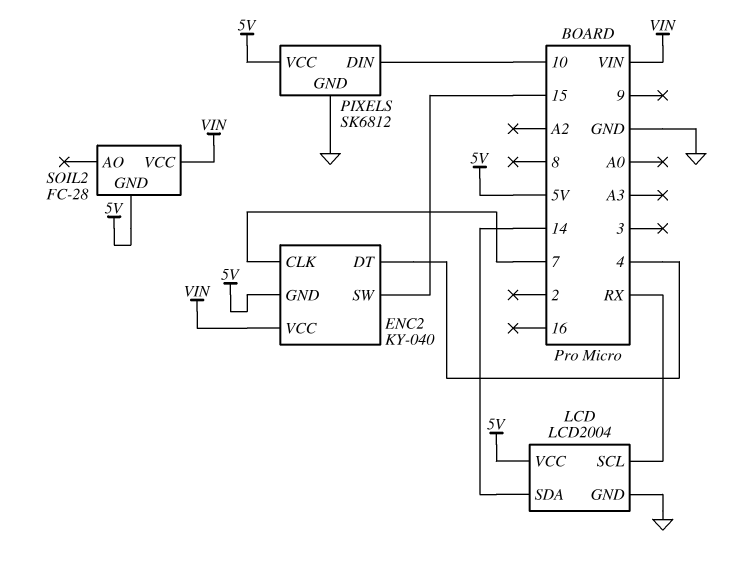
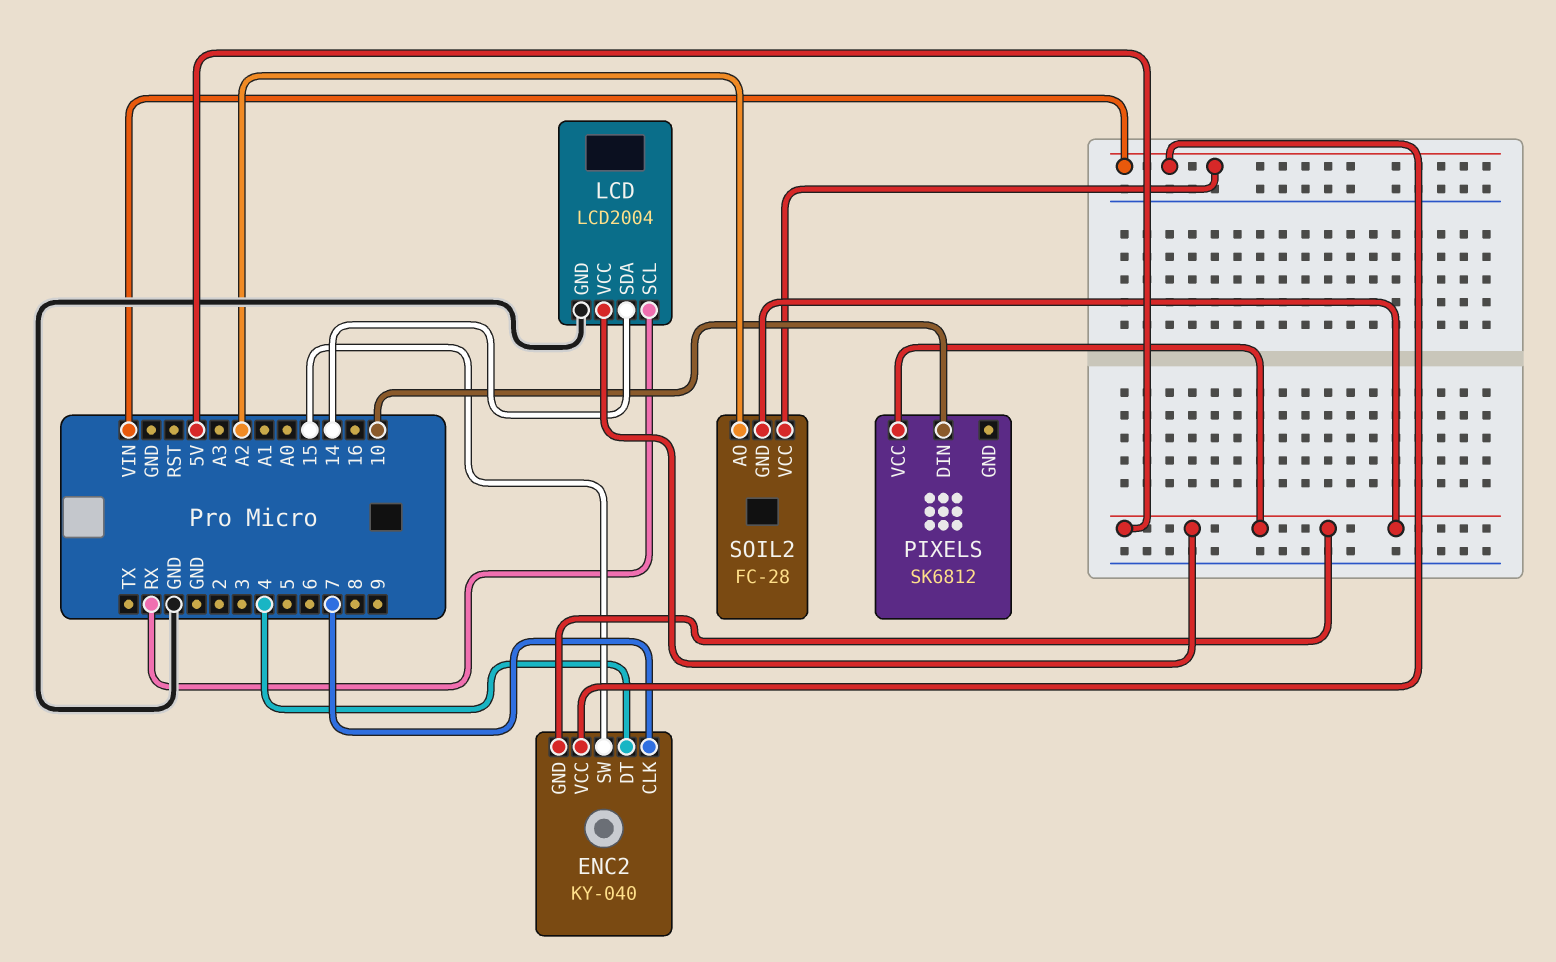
PIXELS pin GND: GND -> none
SOIL2 pin AO: none -> A2

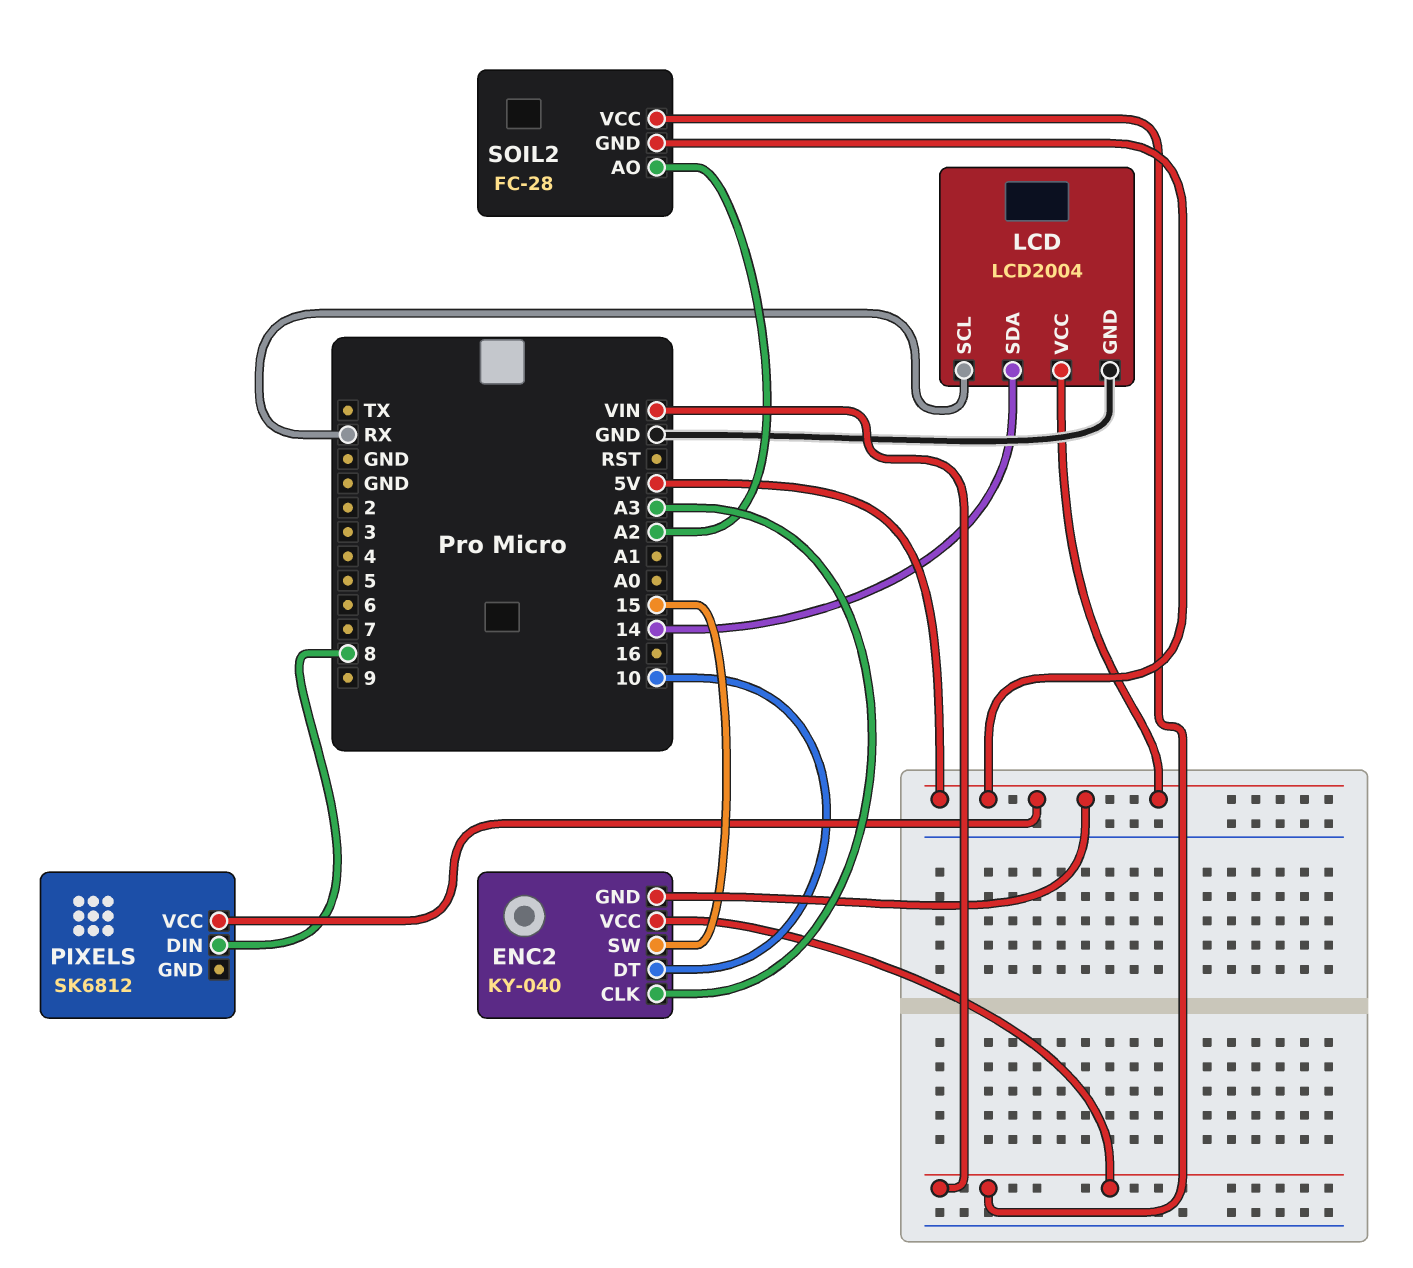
ENC2 pin CLK: 7 -> A3
ENC2 pin DT: 4 -> 10
PIXELS pin DIN: 10 -> 8

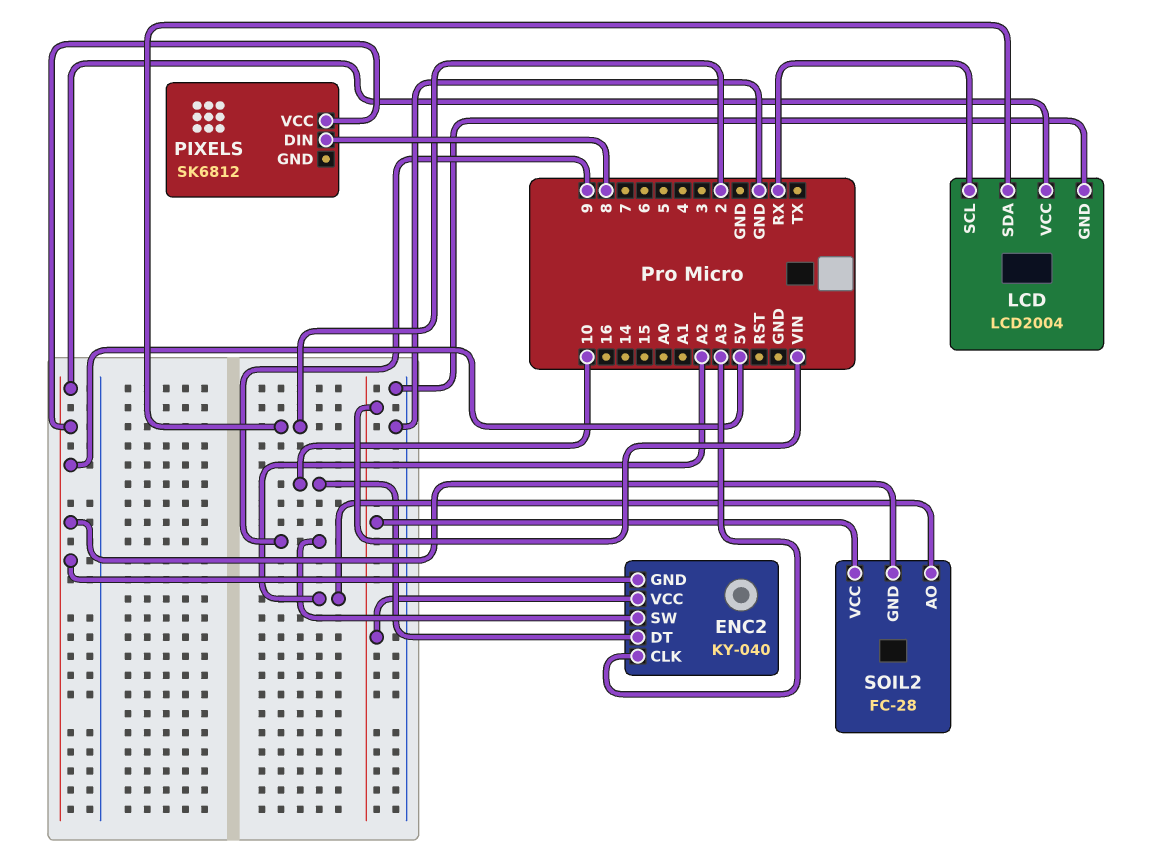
ENC2 pin SW: 15 -> 9
LCD pin SDA: 14 -> 2

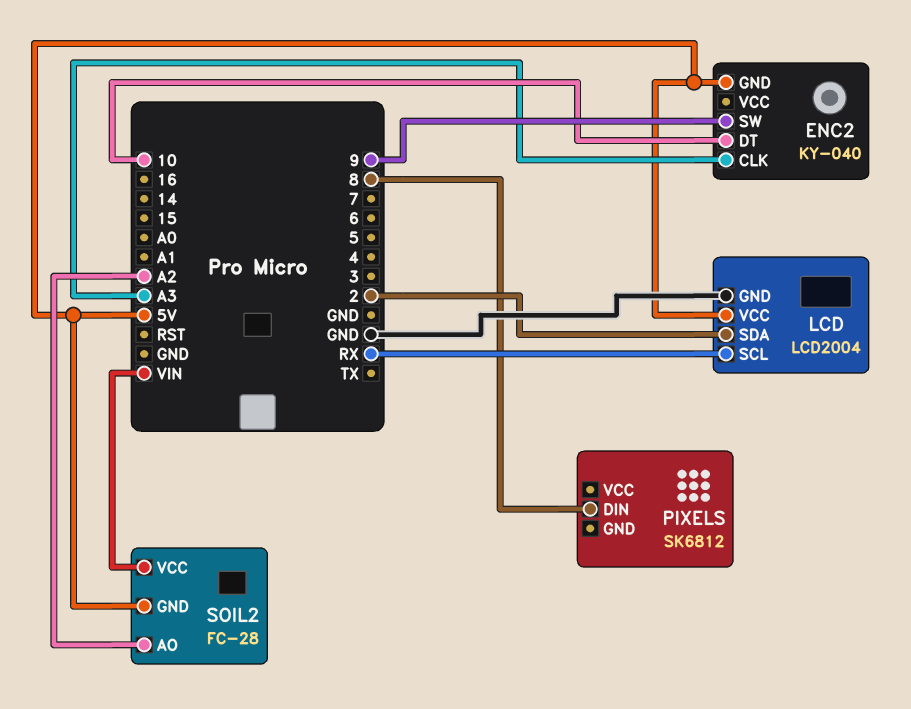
ENC2 pin VCC: VIN -> none
PIXELS pin VCC: 5V -> none

